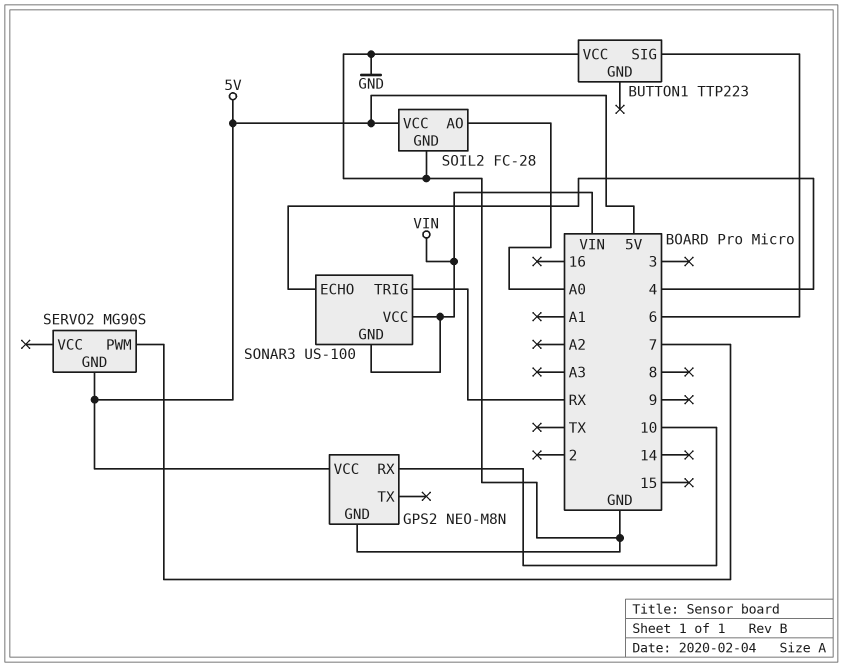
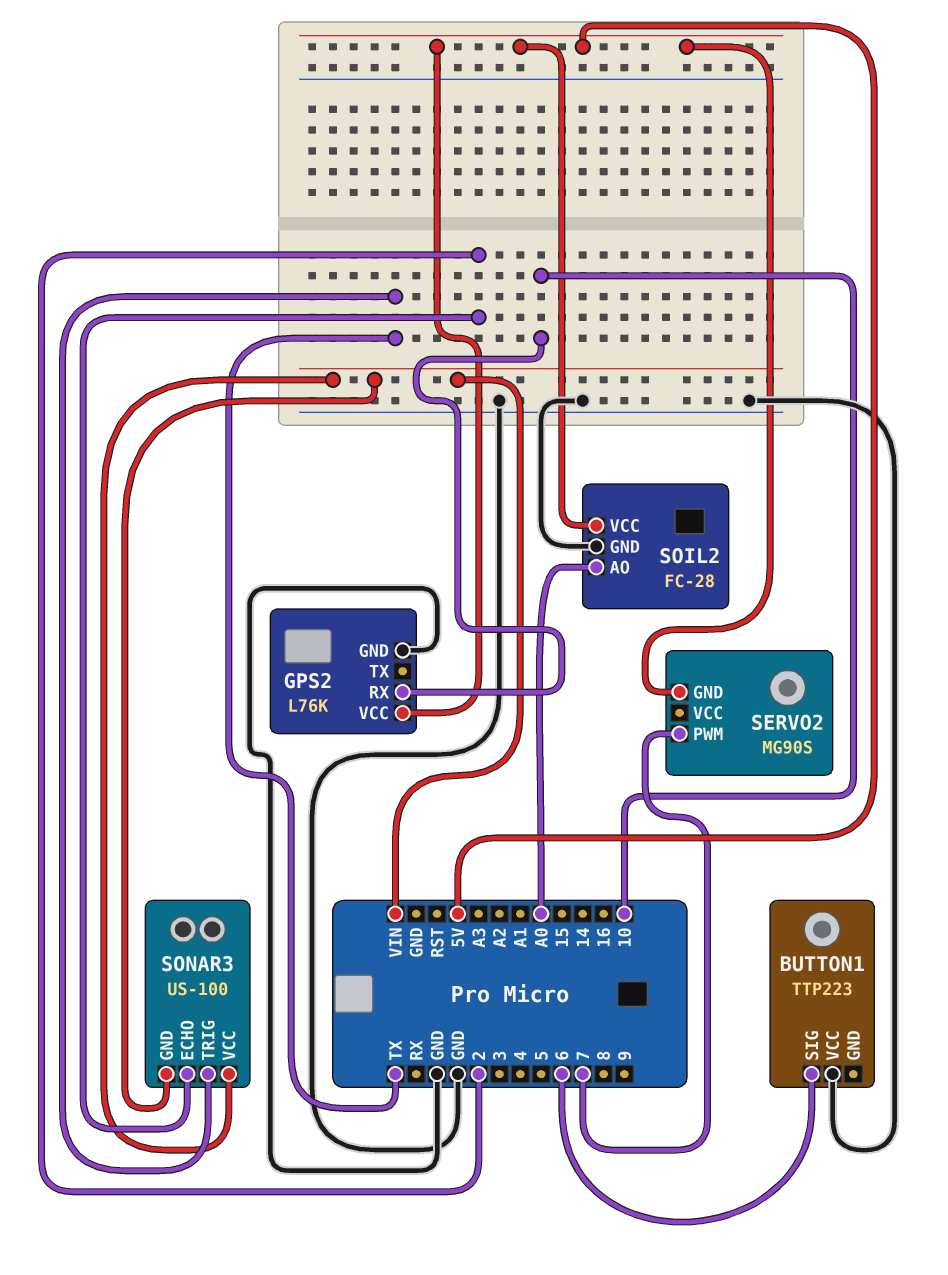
GPS2: NEO-M8N -> L76K
SONAR3 pin ECHO: 4 -> 2
SONAR3 pin TRIG: RX -> TX

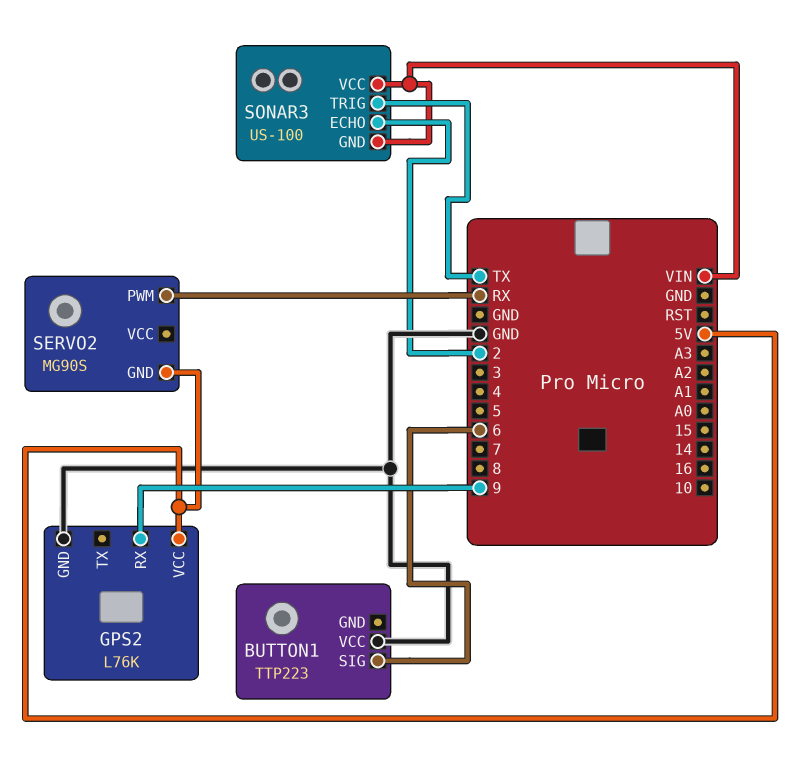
GPS2 pin RX: 10 -> 9
SERVO2 pin PWM: 7 -> RX
SOIL2: FC-28 -> none
SOIL2 pin AO: A0 -> none
SOIL2 pin GND: GND -> none
SOIL2 pin VCC: 5V -> none

